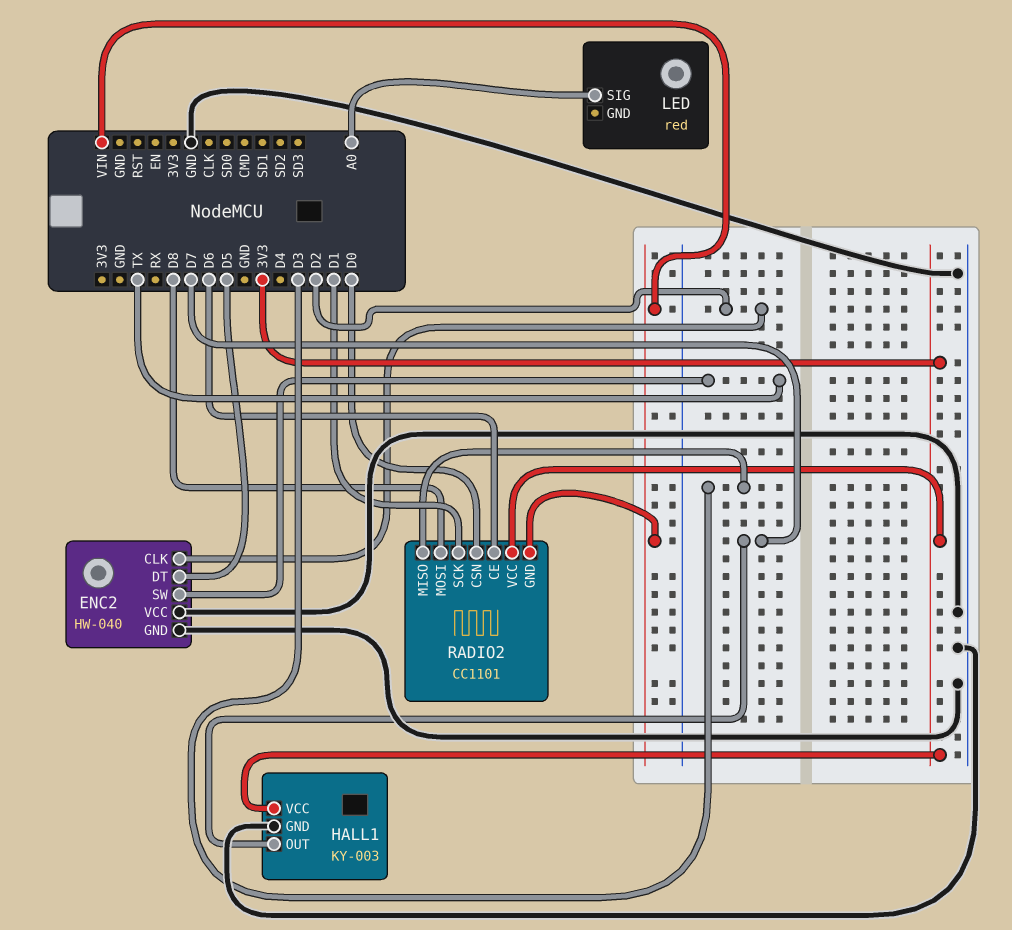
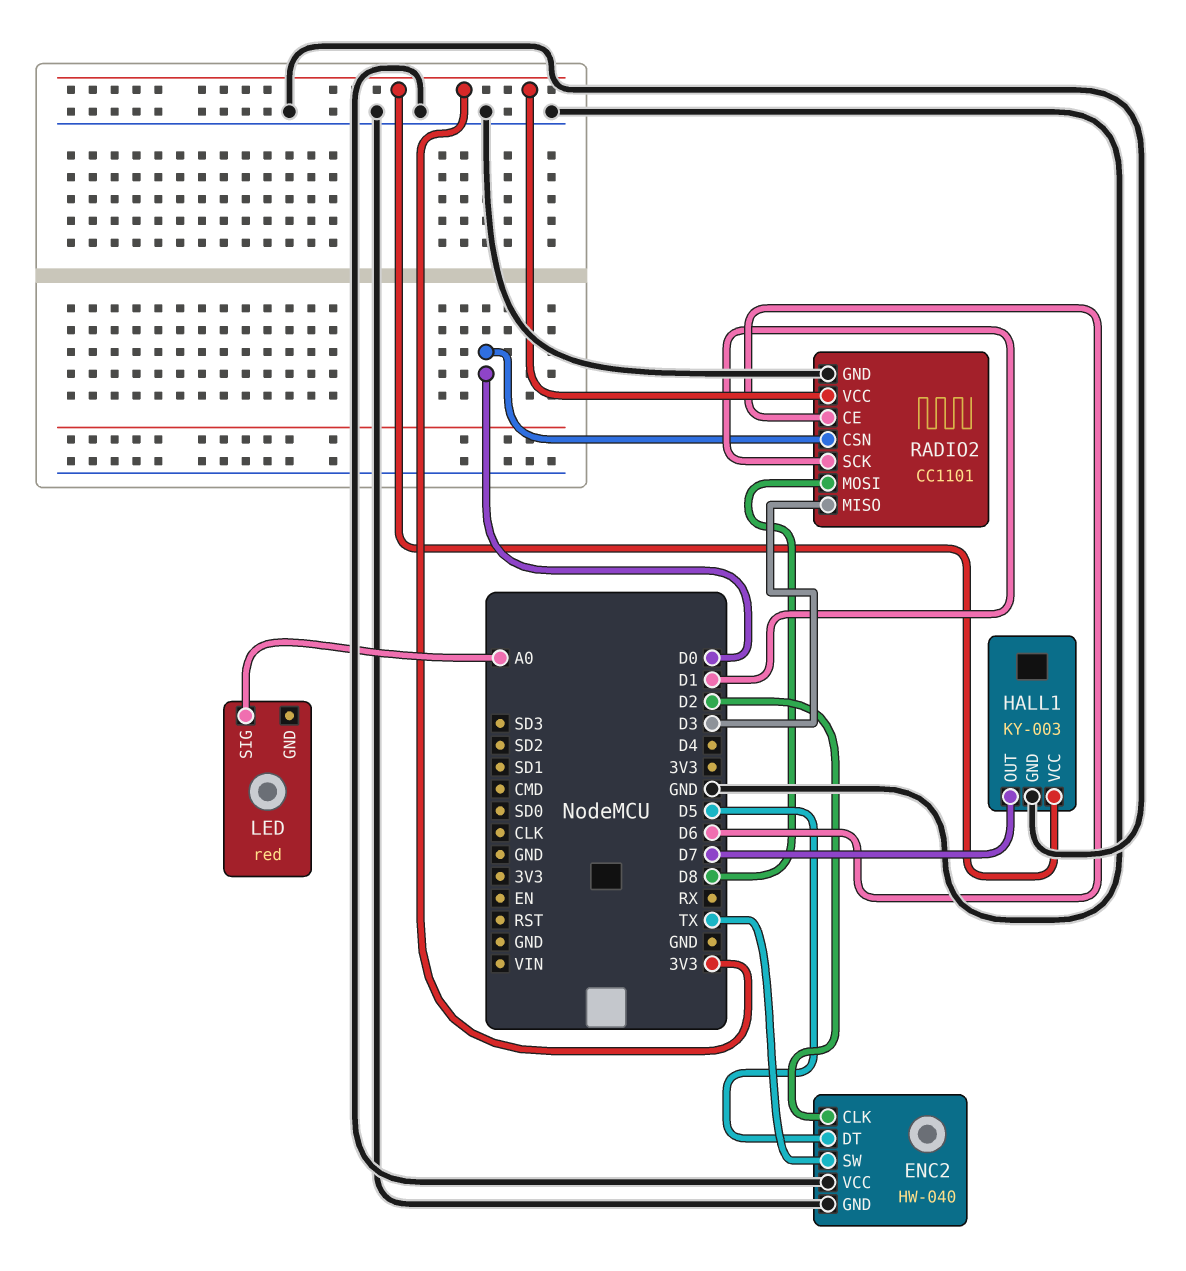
RADIO2 pin GND: VIN -> GND

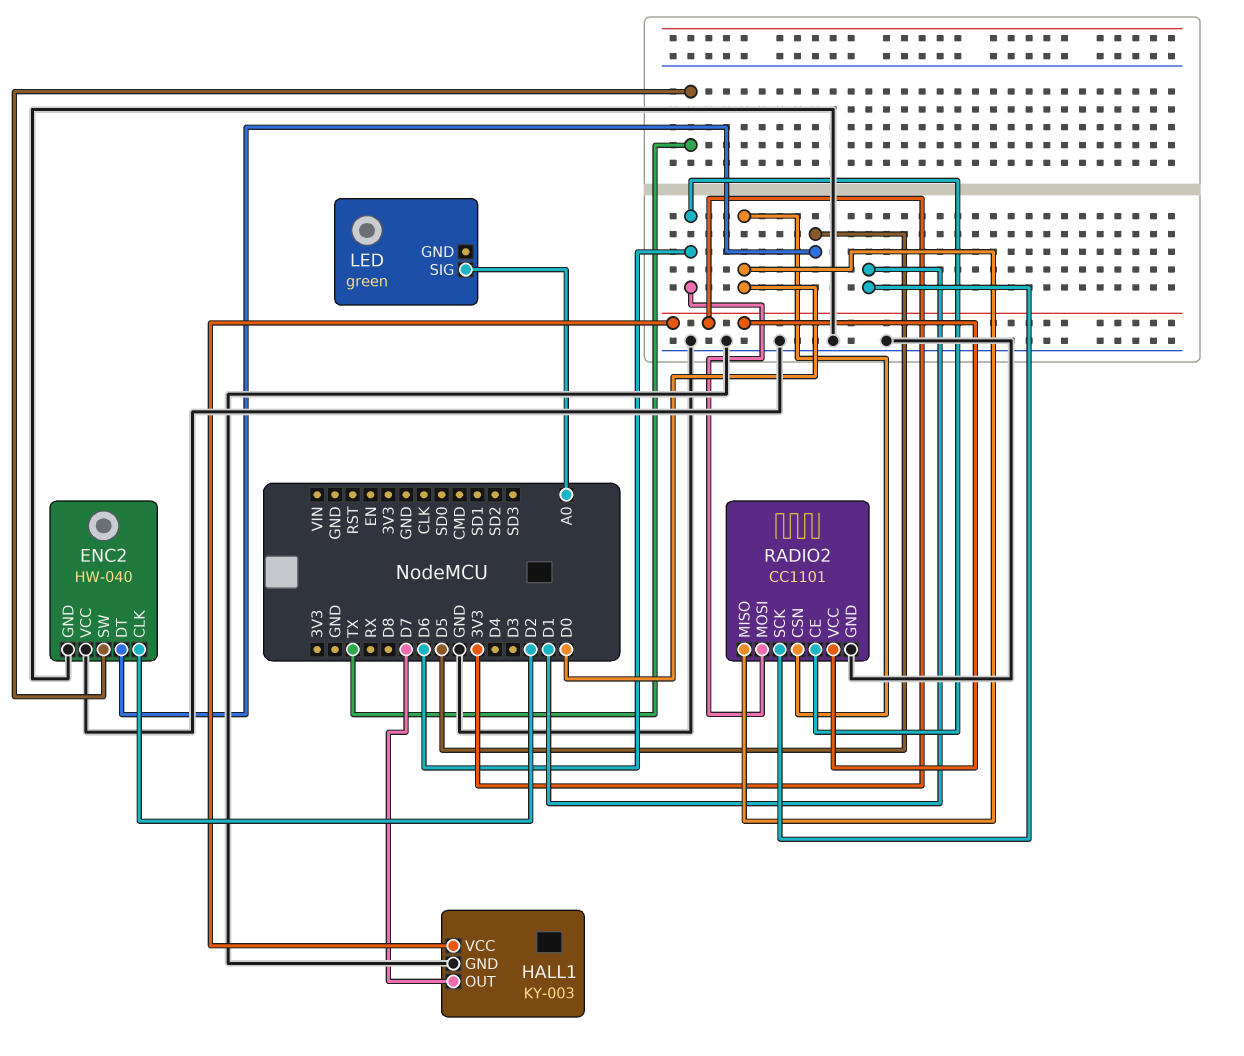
LED: red -> green
RADIO2 pin MISO: D3 -> D0
RADIO2 pin MOSI: D8 -> D6

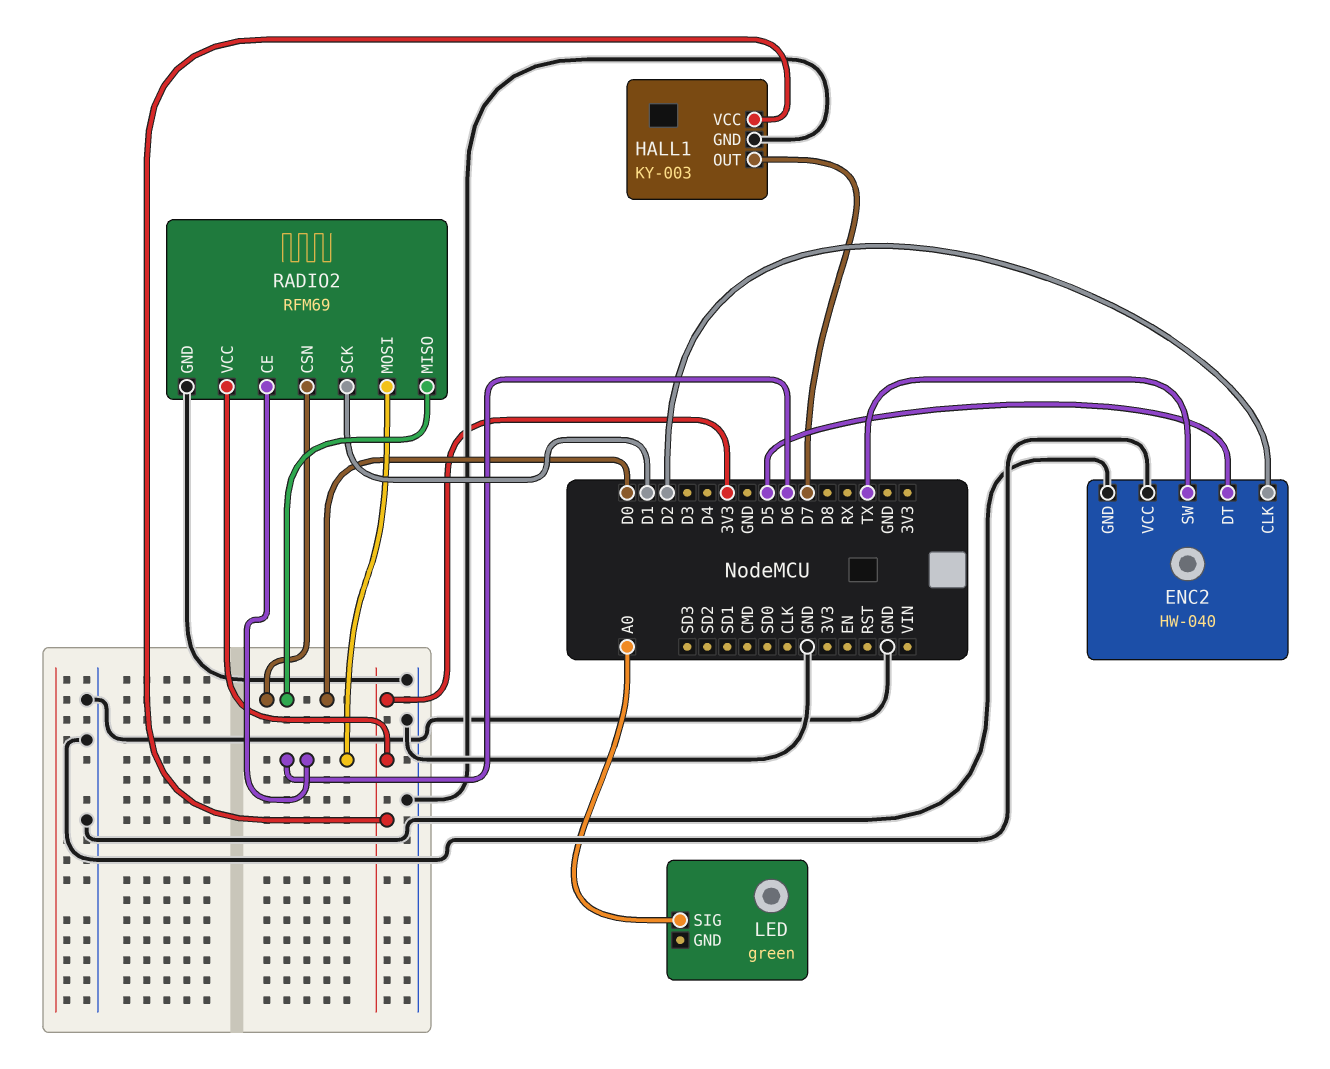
RADIO2: CC1101 -> RFM69

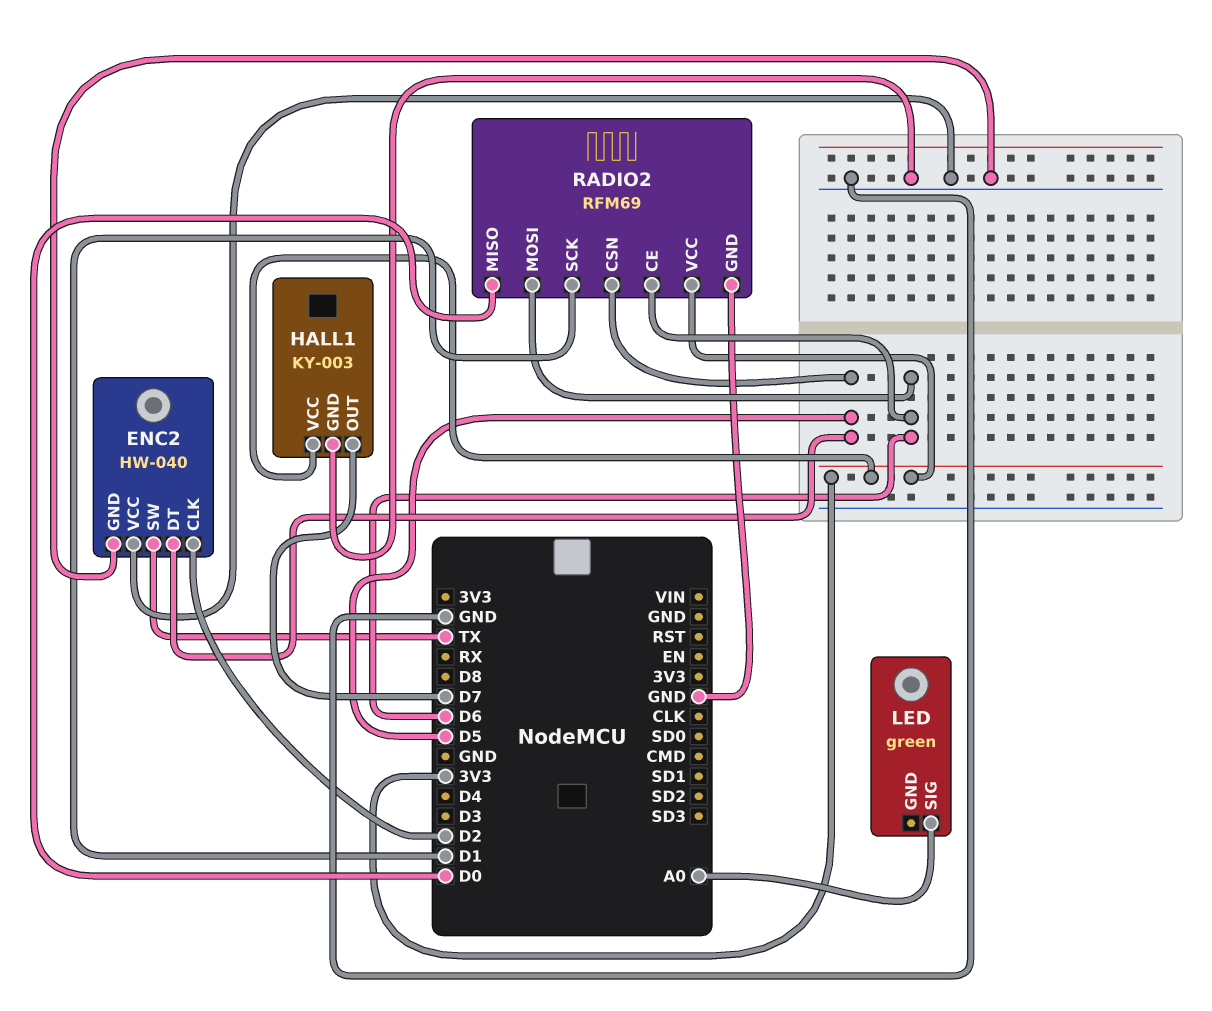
RADIO2 pin CSN: D0 -> D5

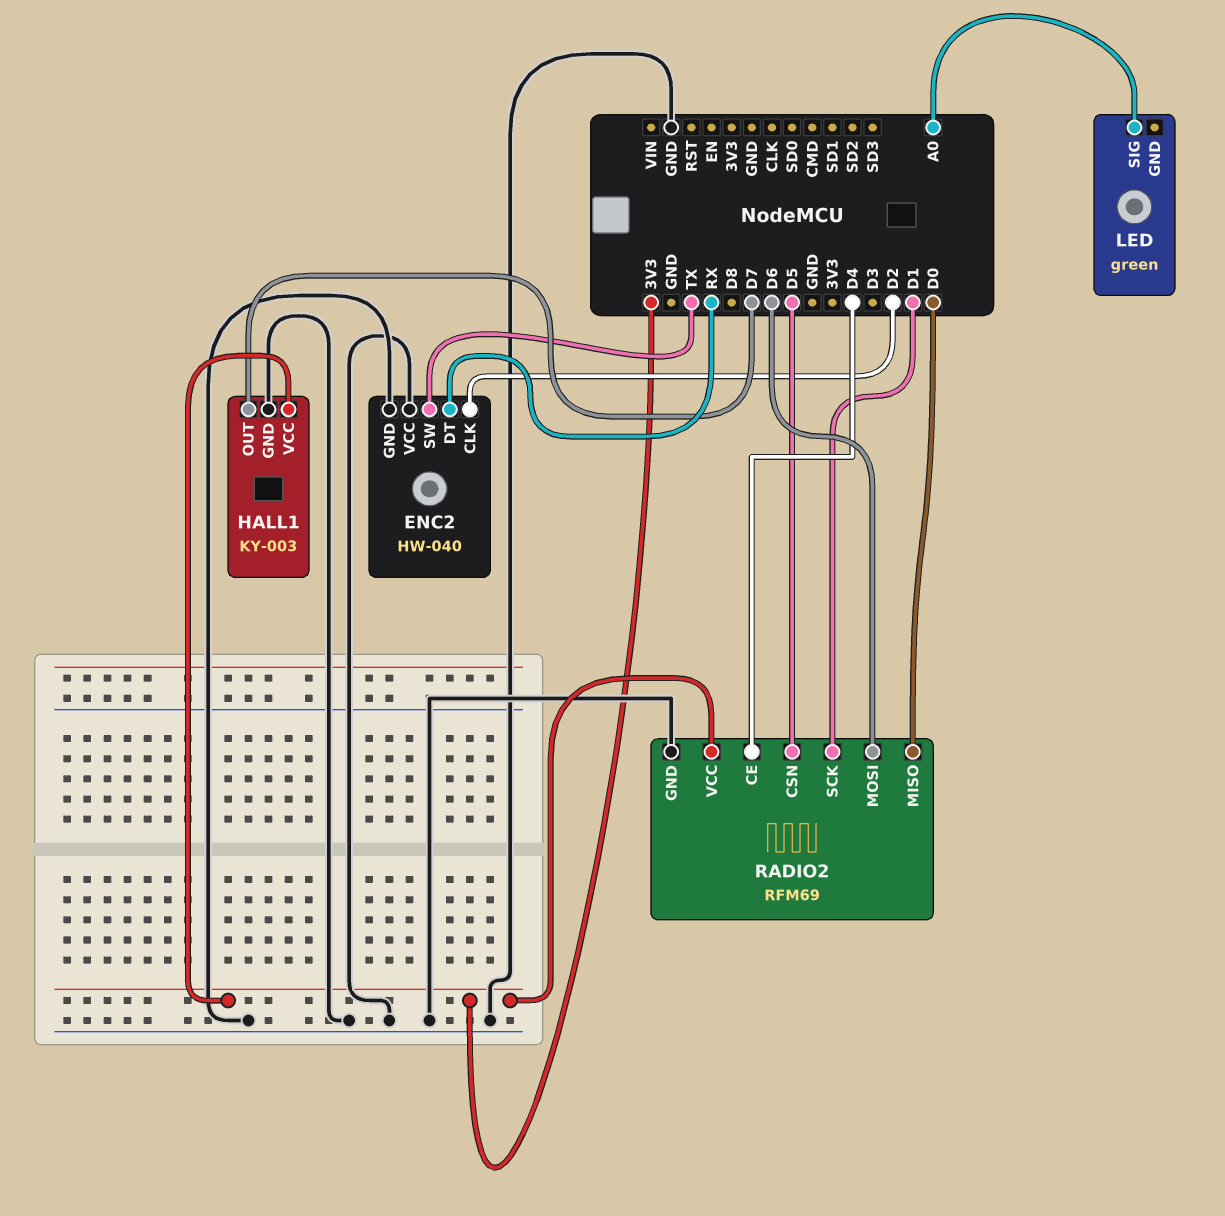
ENC2 pin DT: D5 -> RX
RADIO2 pin CE: D6 -> D4

